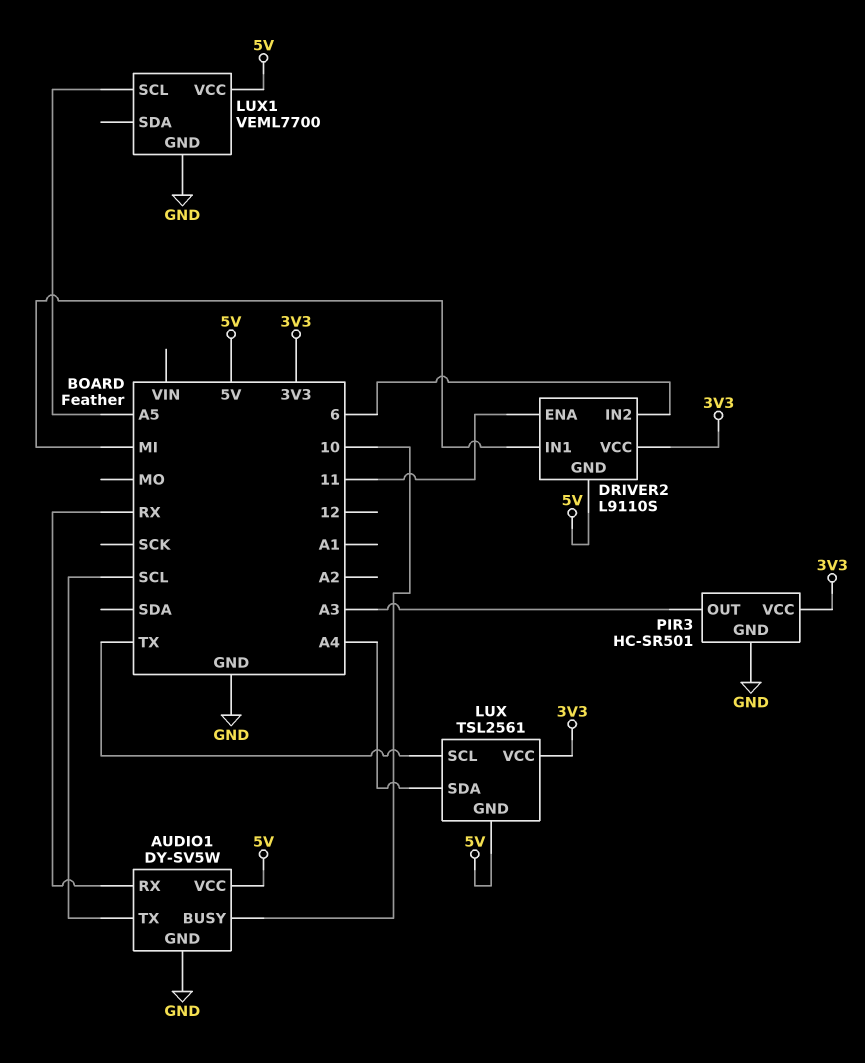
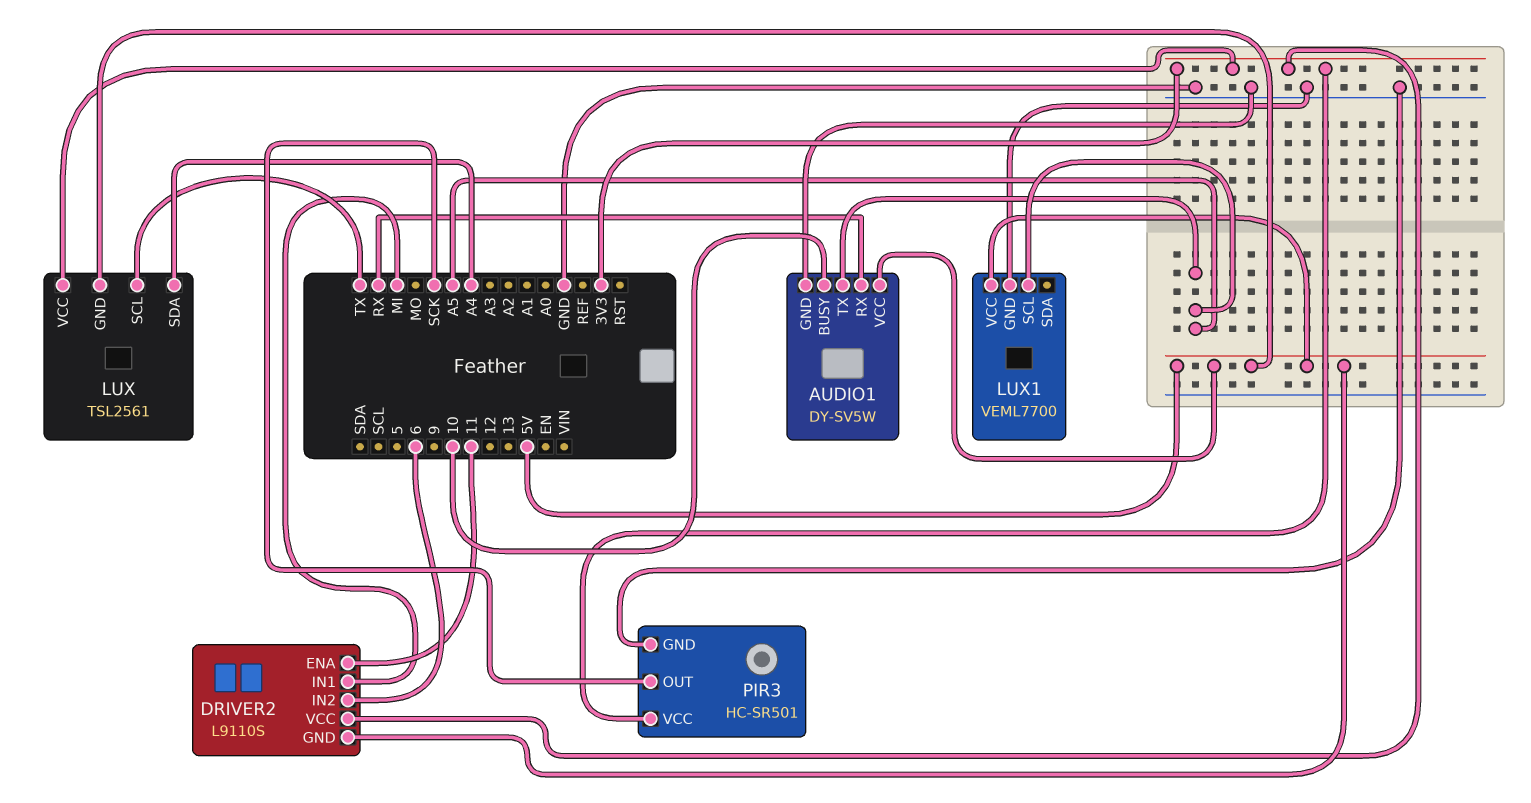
AUDIO1 pin TX: SCL -> A5
PIR3 pin OUT: A3 -> SCK

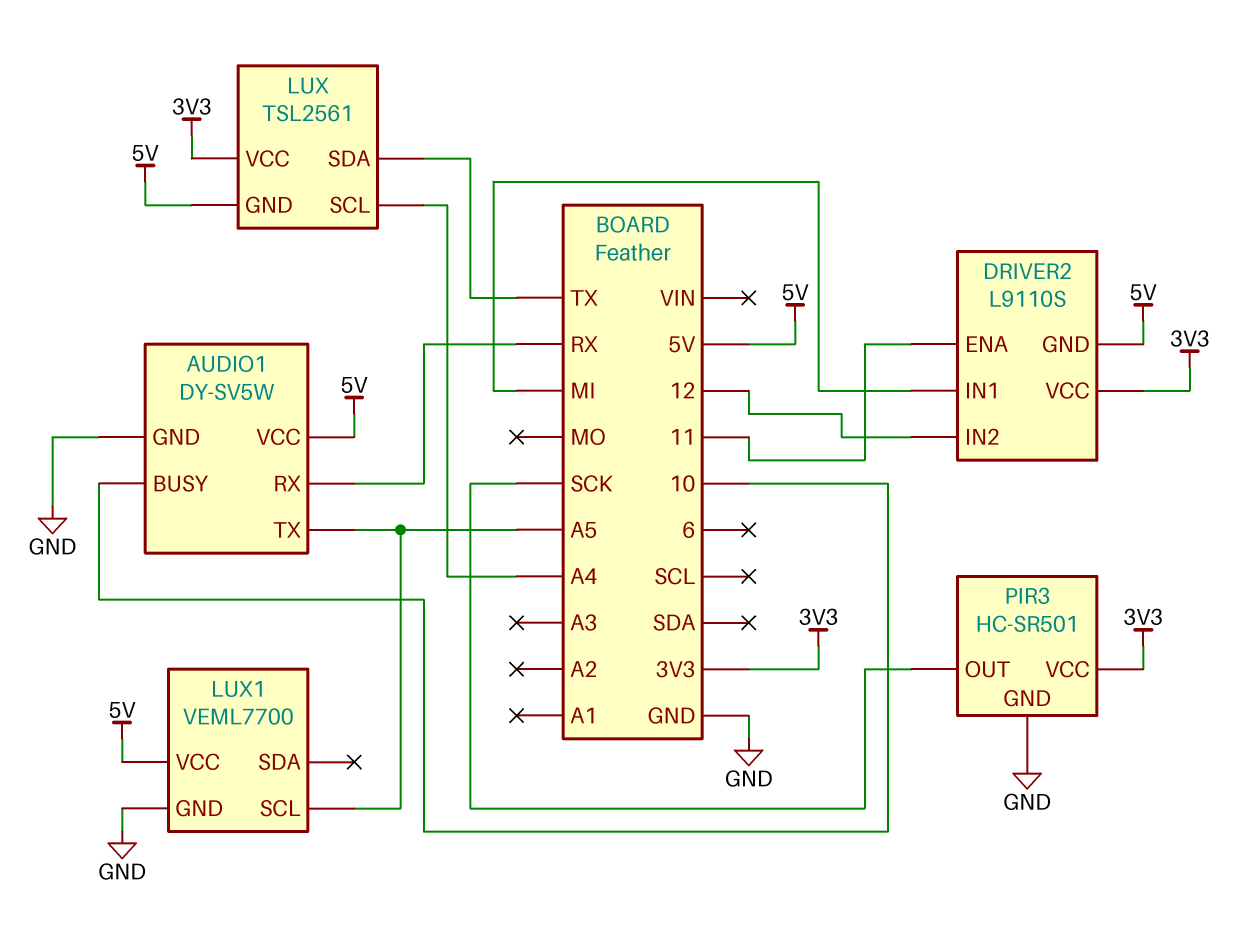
DRIVER2 pin IN2: 6 -> 12
LUX pin SCL: TX -> A4
LUX pin SDA: A4 -> TX

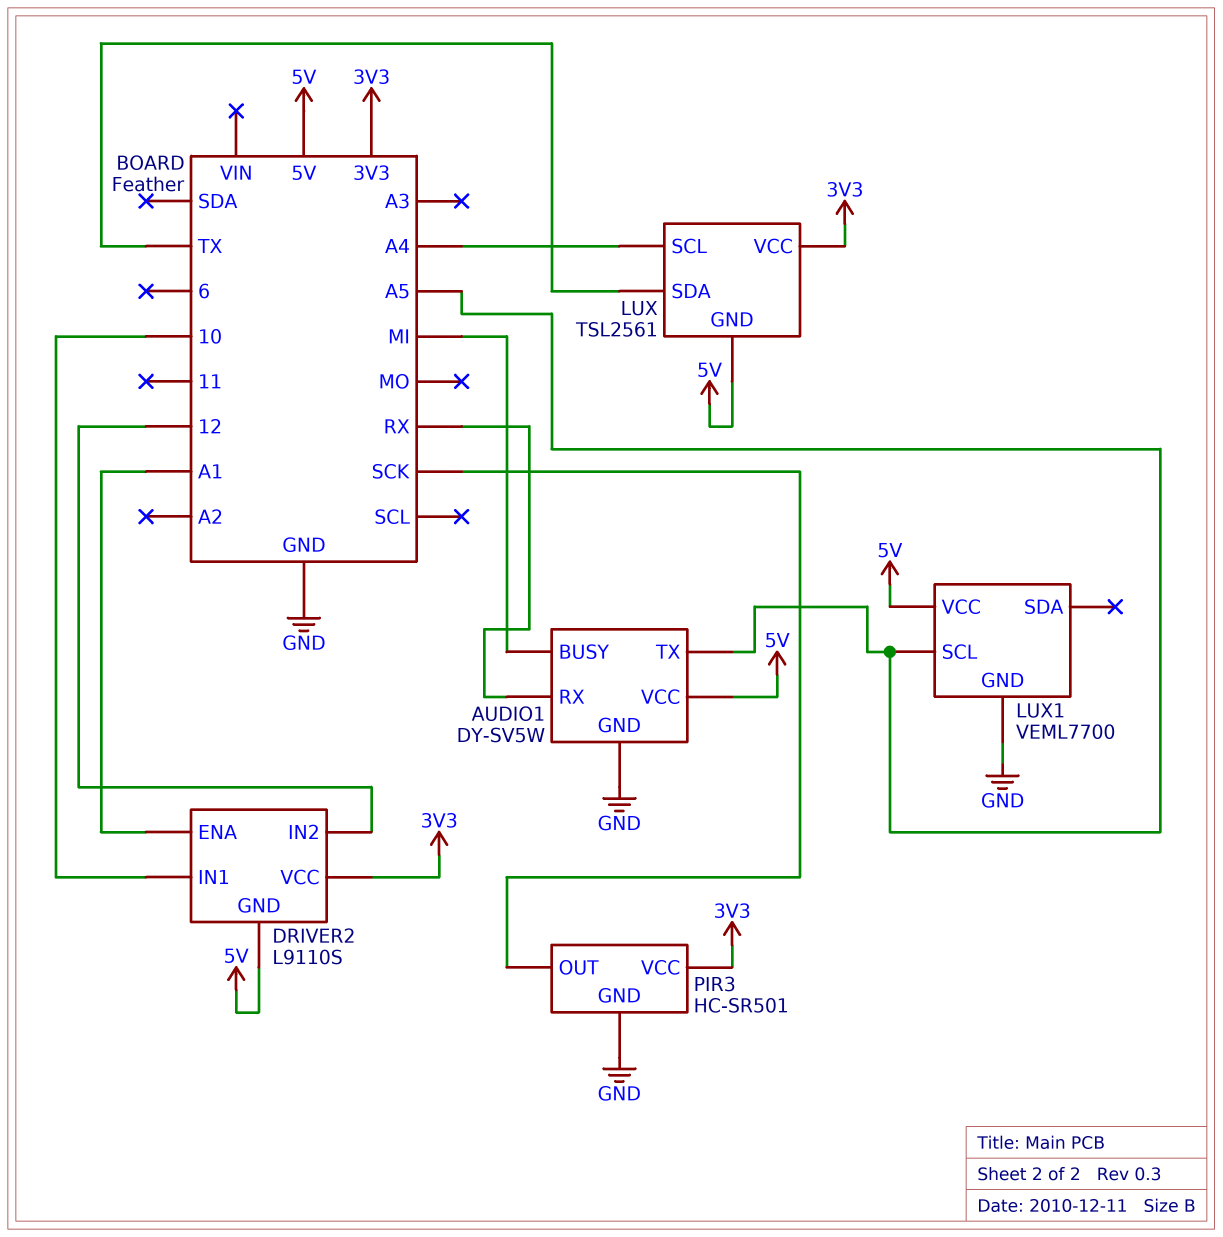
AUDIO1 pin BUSY: 10 -> MI
DRIVER2 pin ENA: 11 -> A1
DRIVER2 pin IN1: MI -> 10

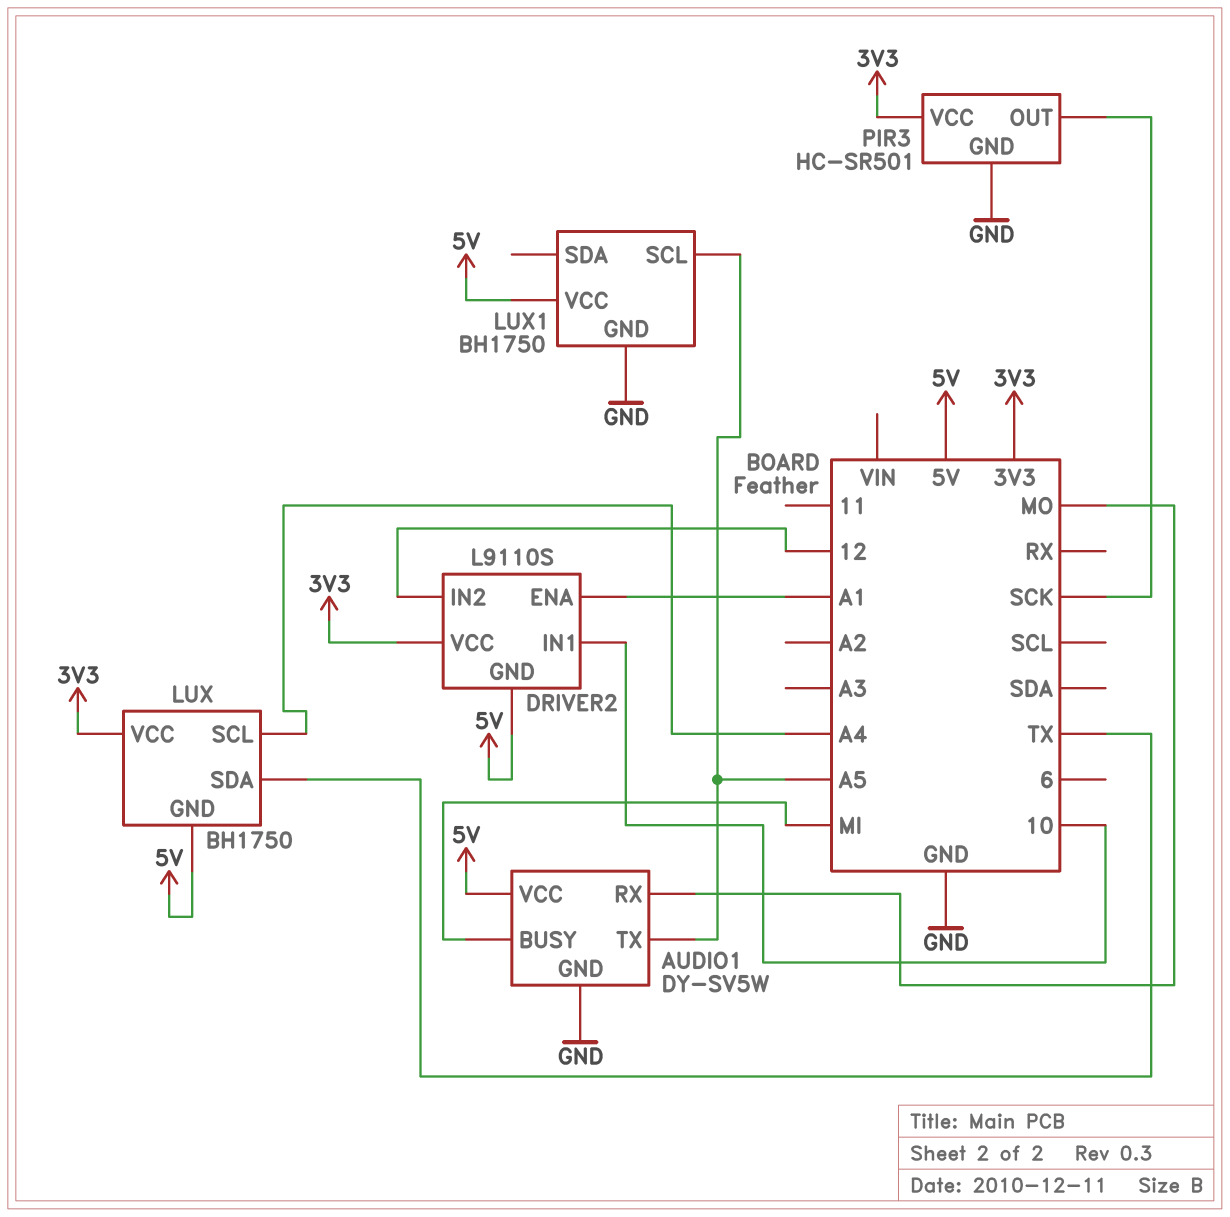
AUDIO1 pin RX: RX -> MO
LUX: TSL2561 -> BH1750
LUX1: VEML7700 -> BH1750

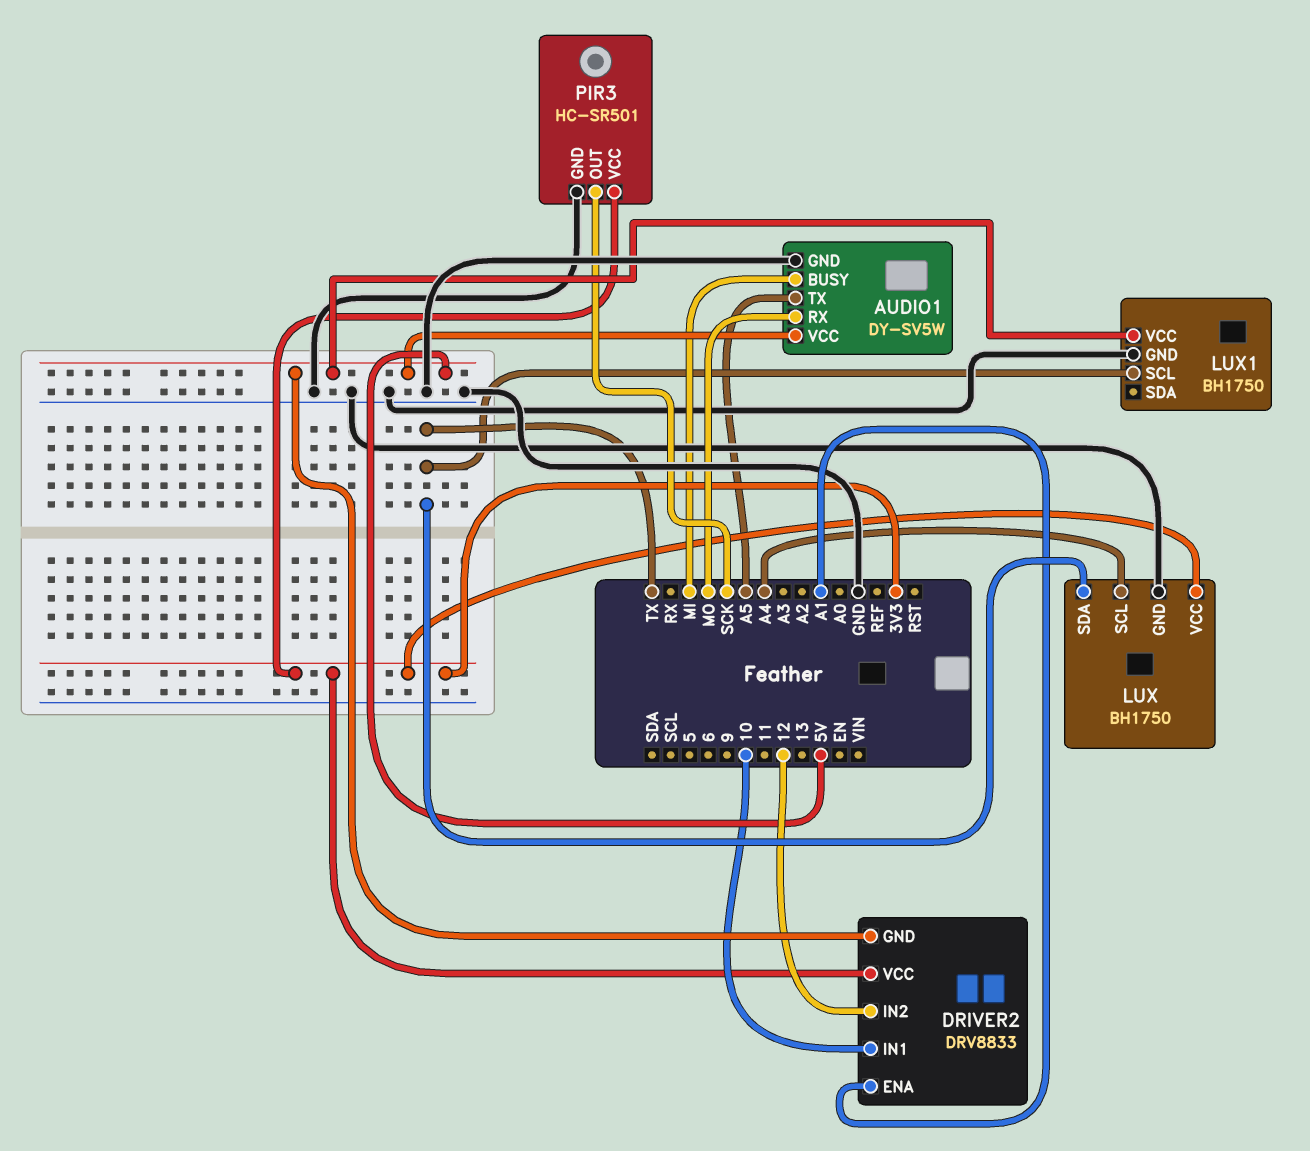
DRIVER2: L9110S -> DRV8833
LUX pin GND: 5V -> GND
LUX1 pin SCL: A5 -> TX

